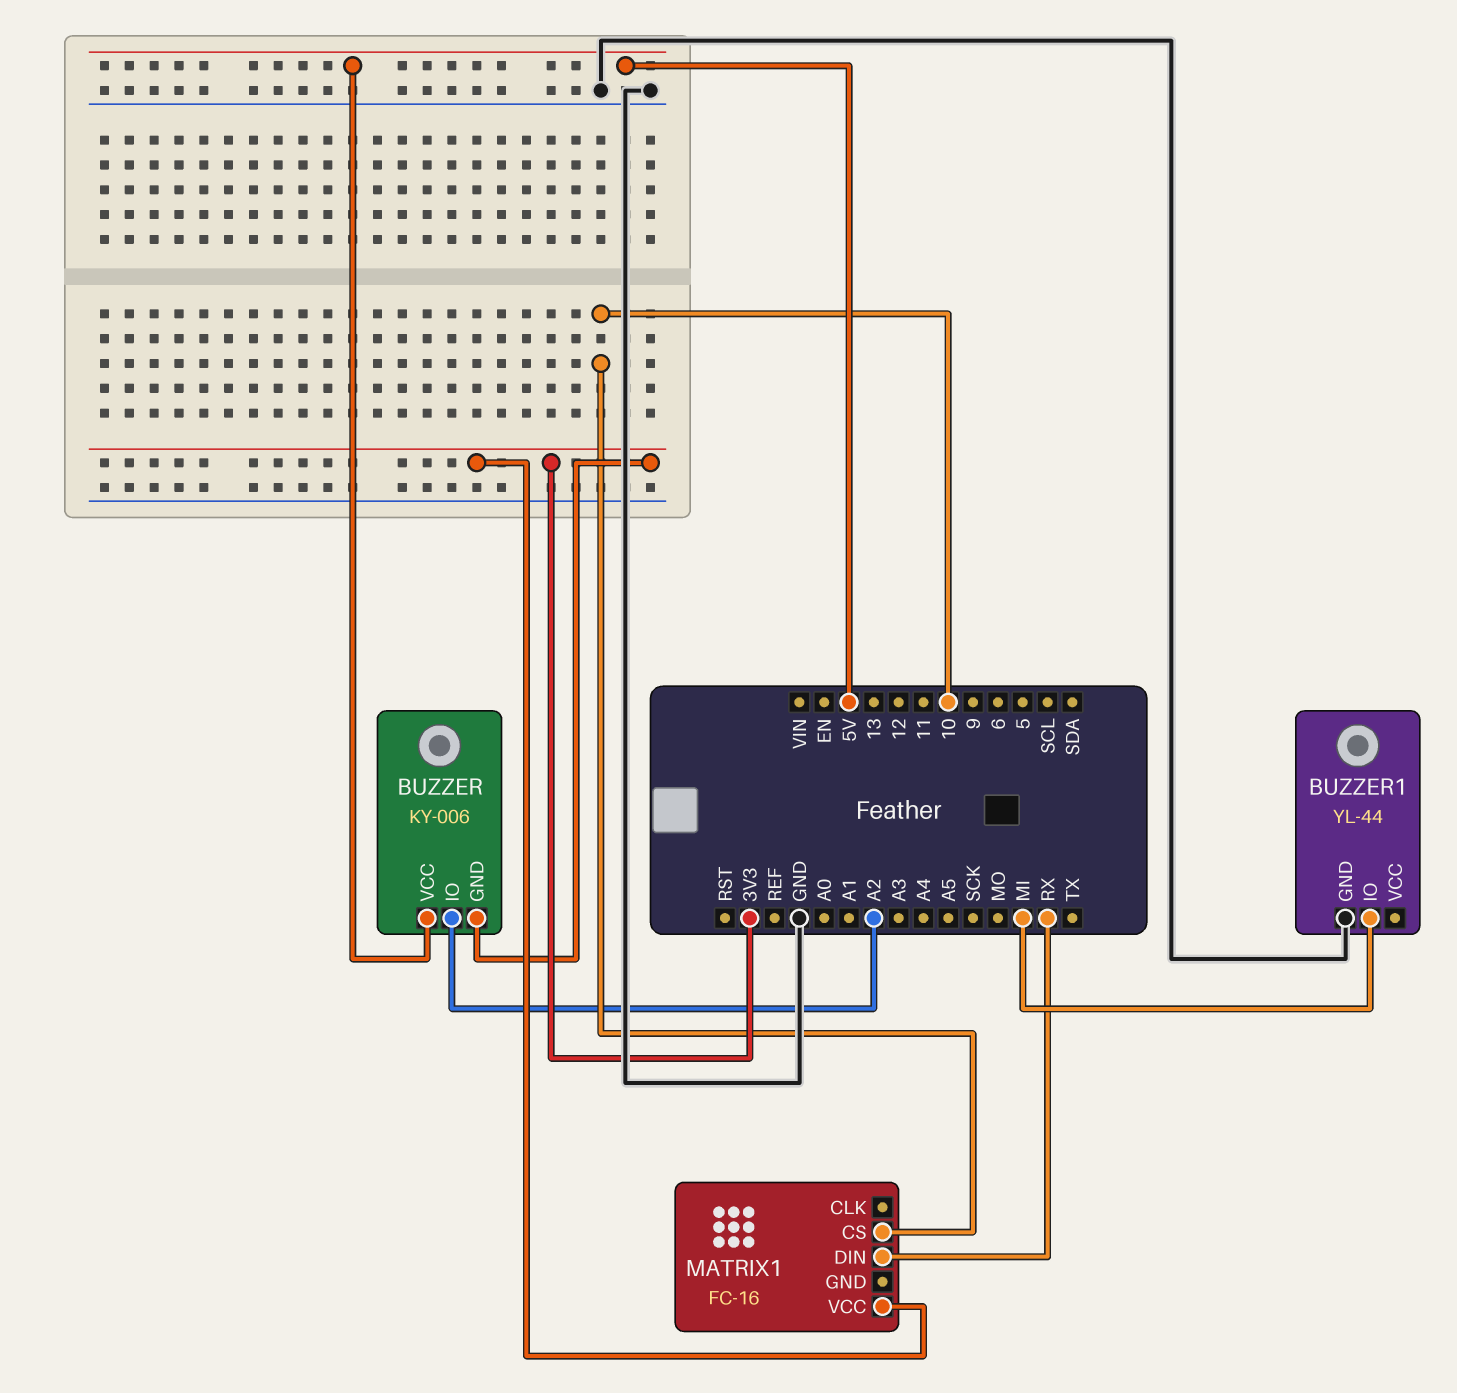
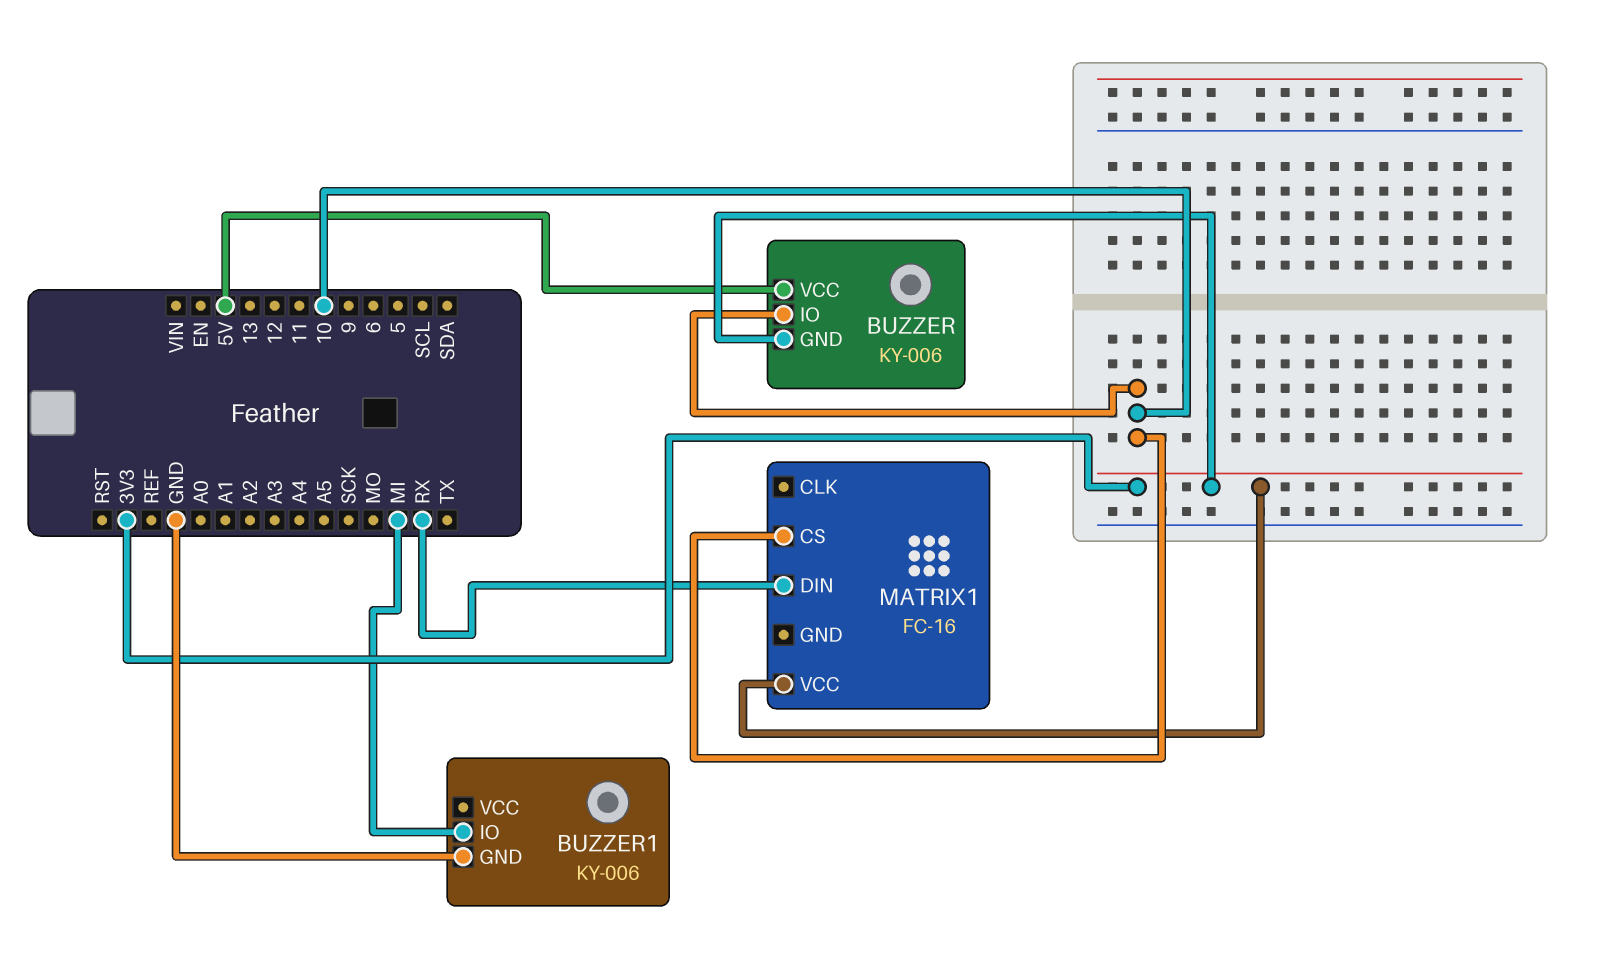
BUZZER pin IO: A2 -> 10
BUZZER1: YL-44 -> KY-006

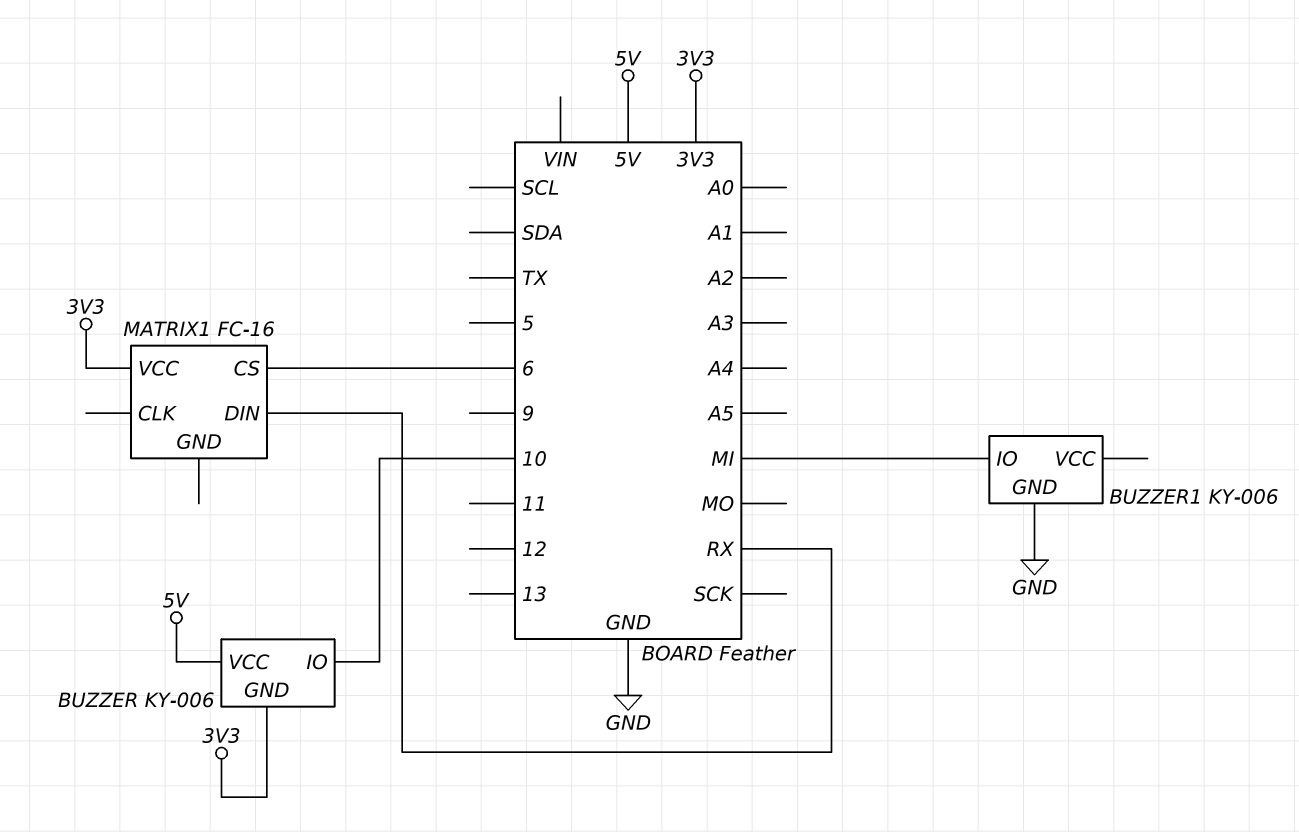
MATRIX1 pin CS: 10 -> 6

